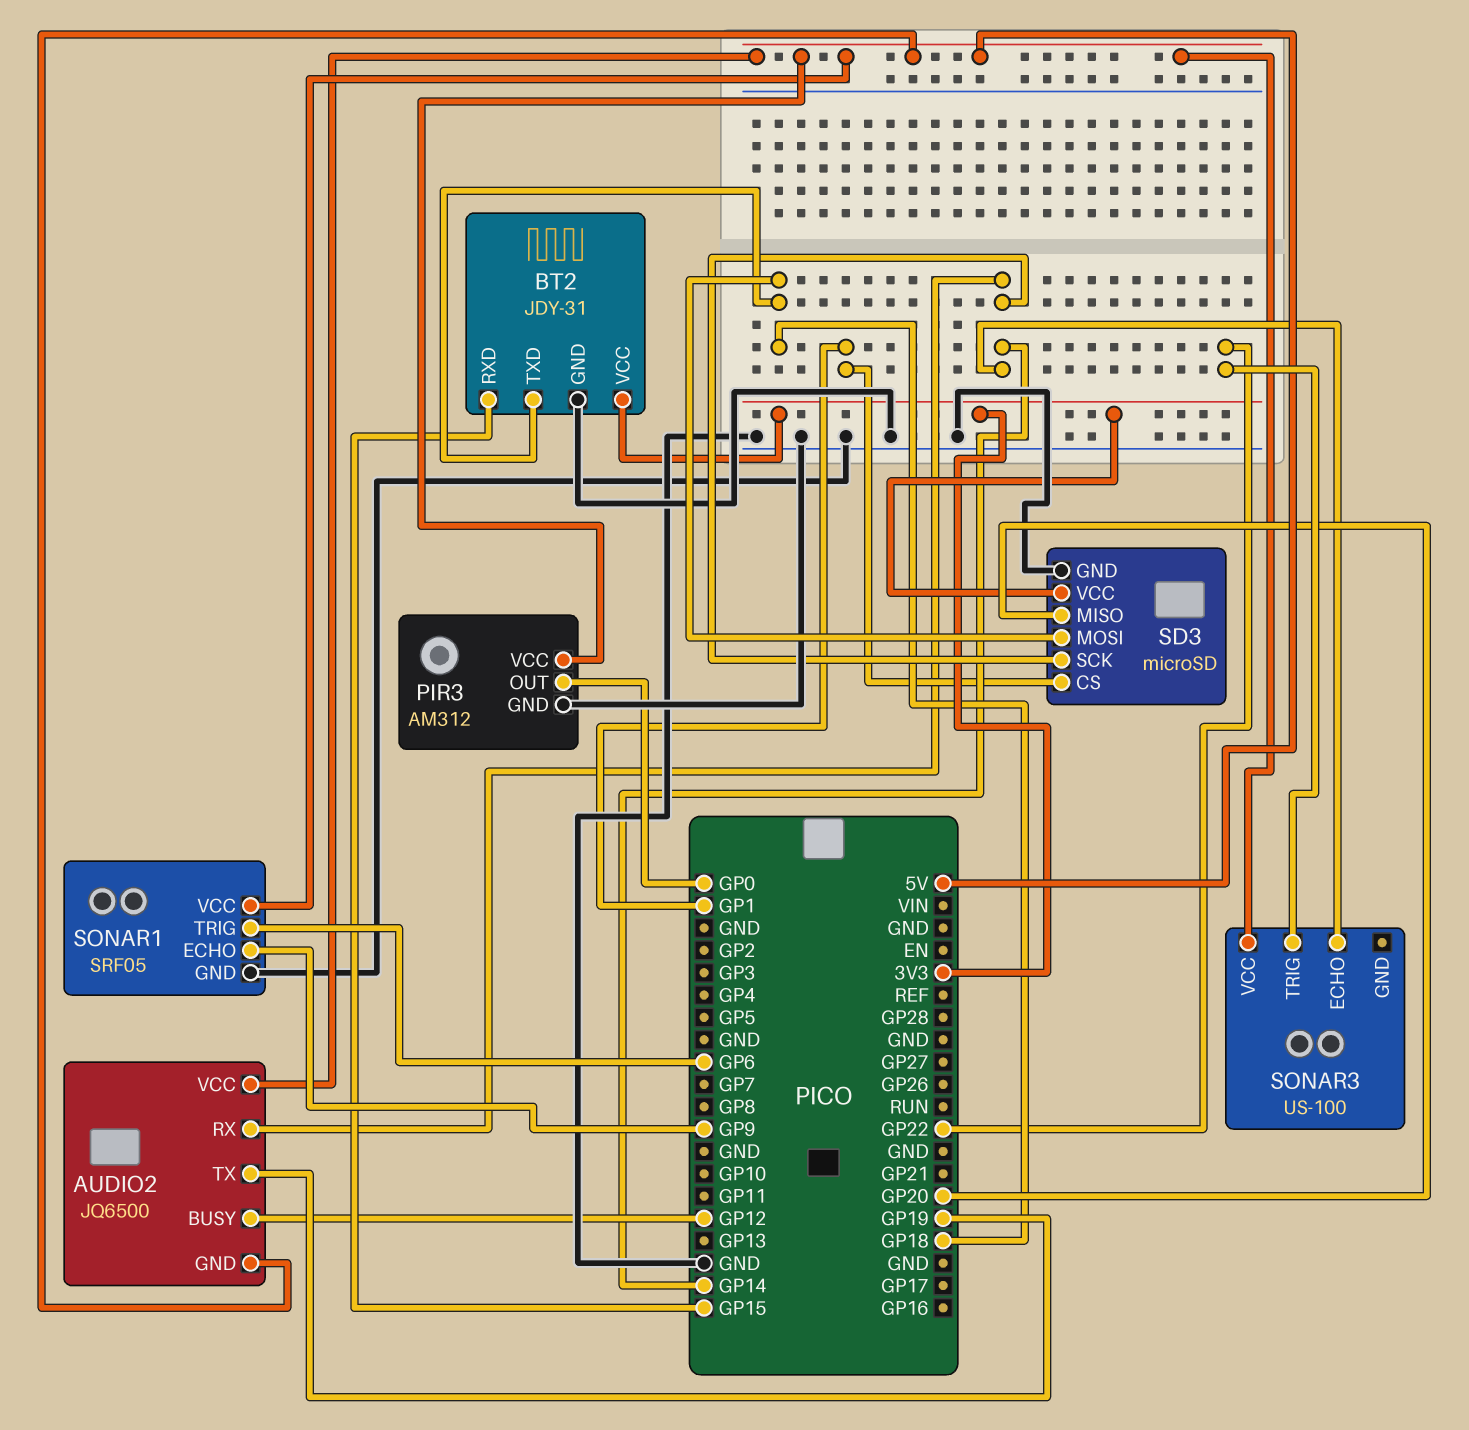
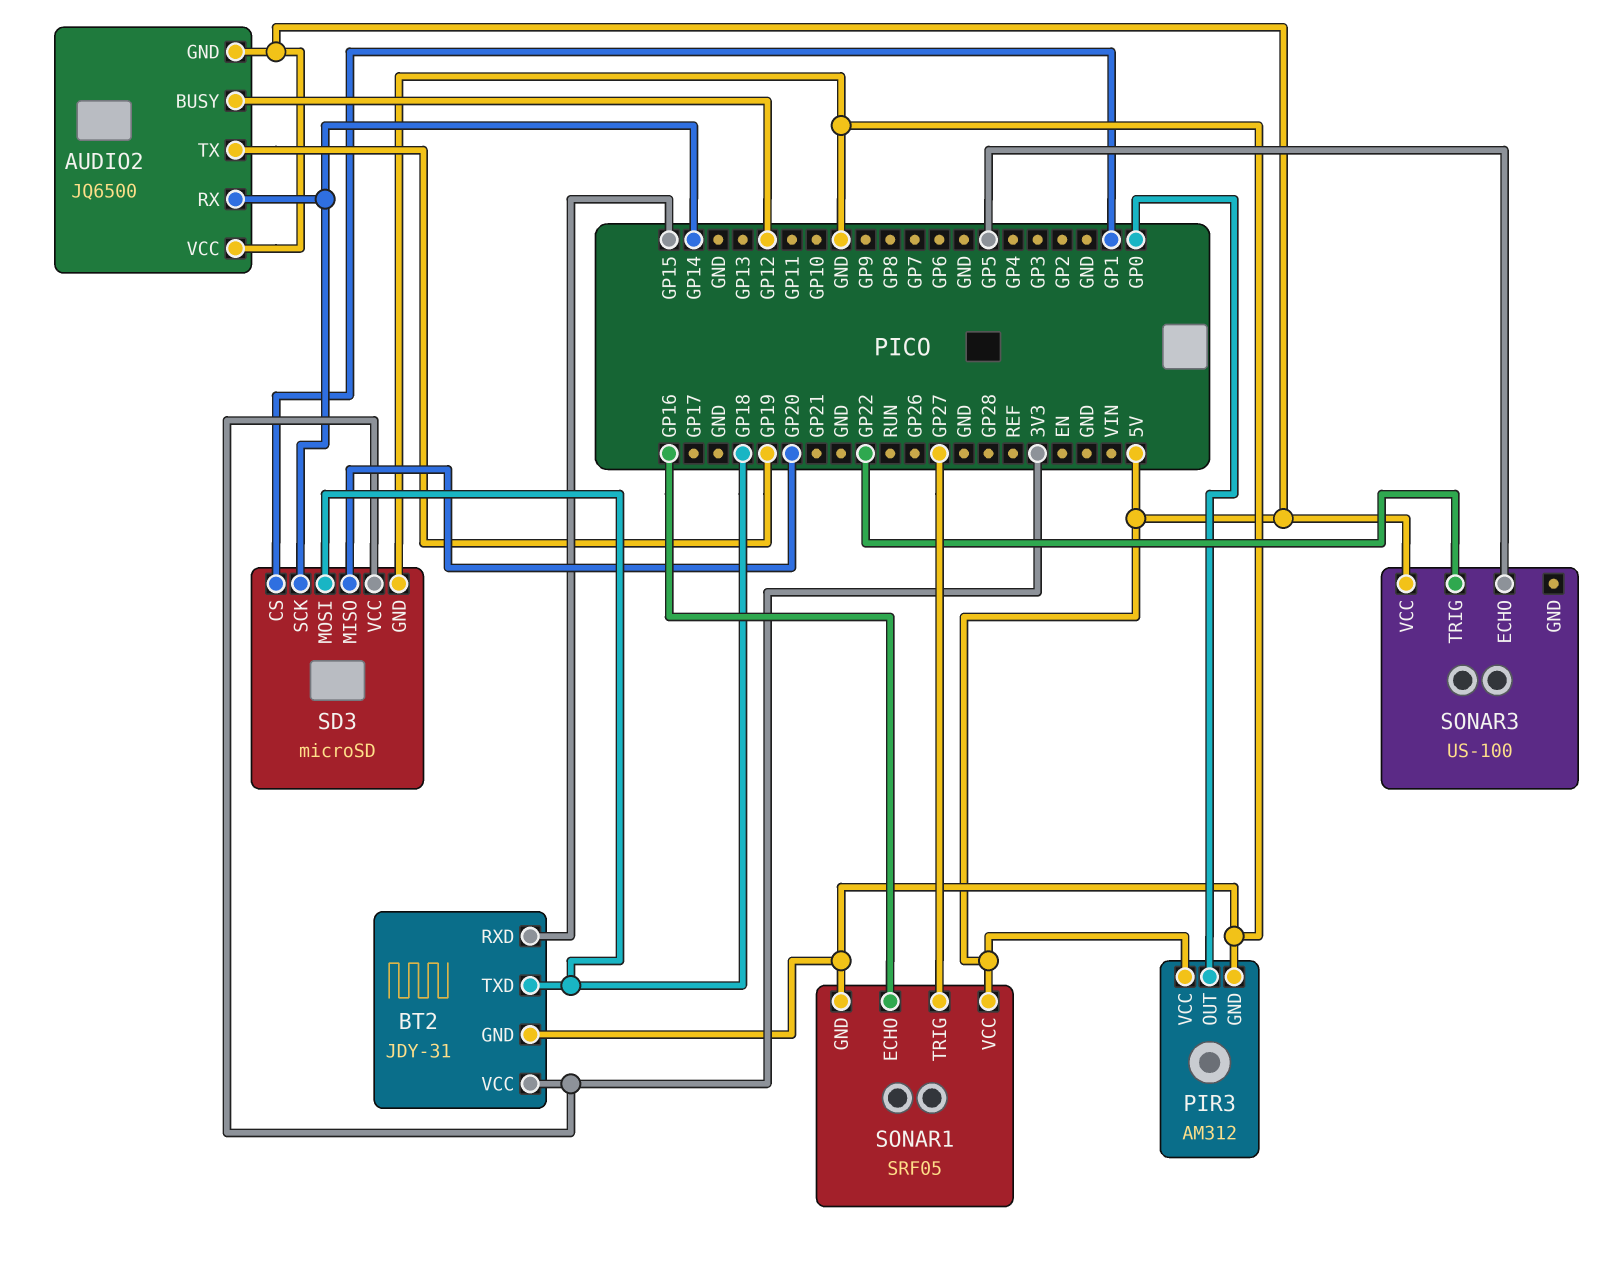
SONAR1 pin ECHO: GP9 -> GP16
SONAR1 pin TRIG: GP6 -> GP27
SONAR3 pin ECHO: GP14 -> GP5

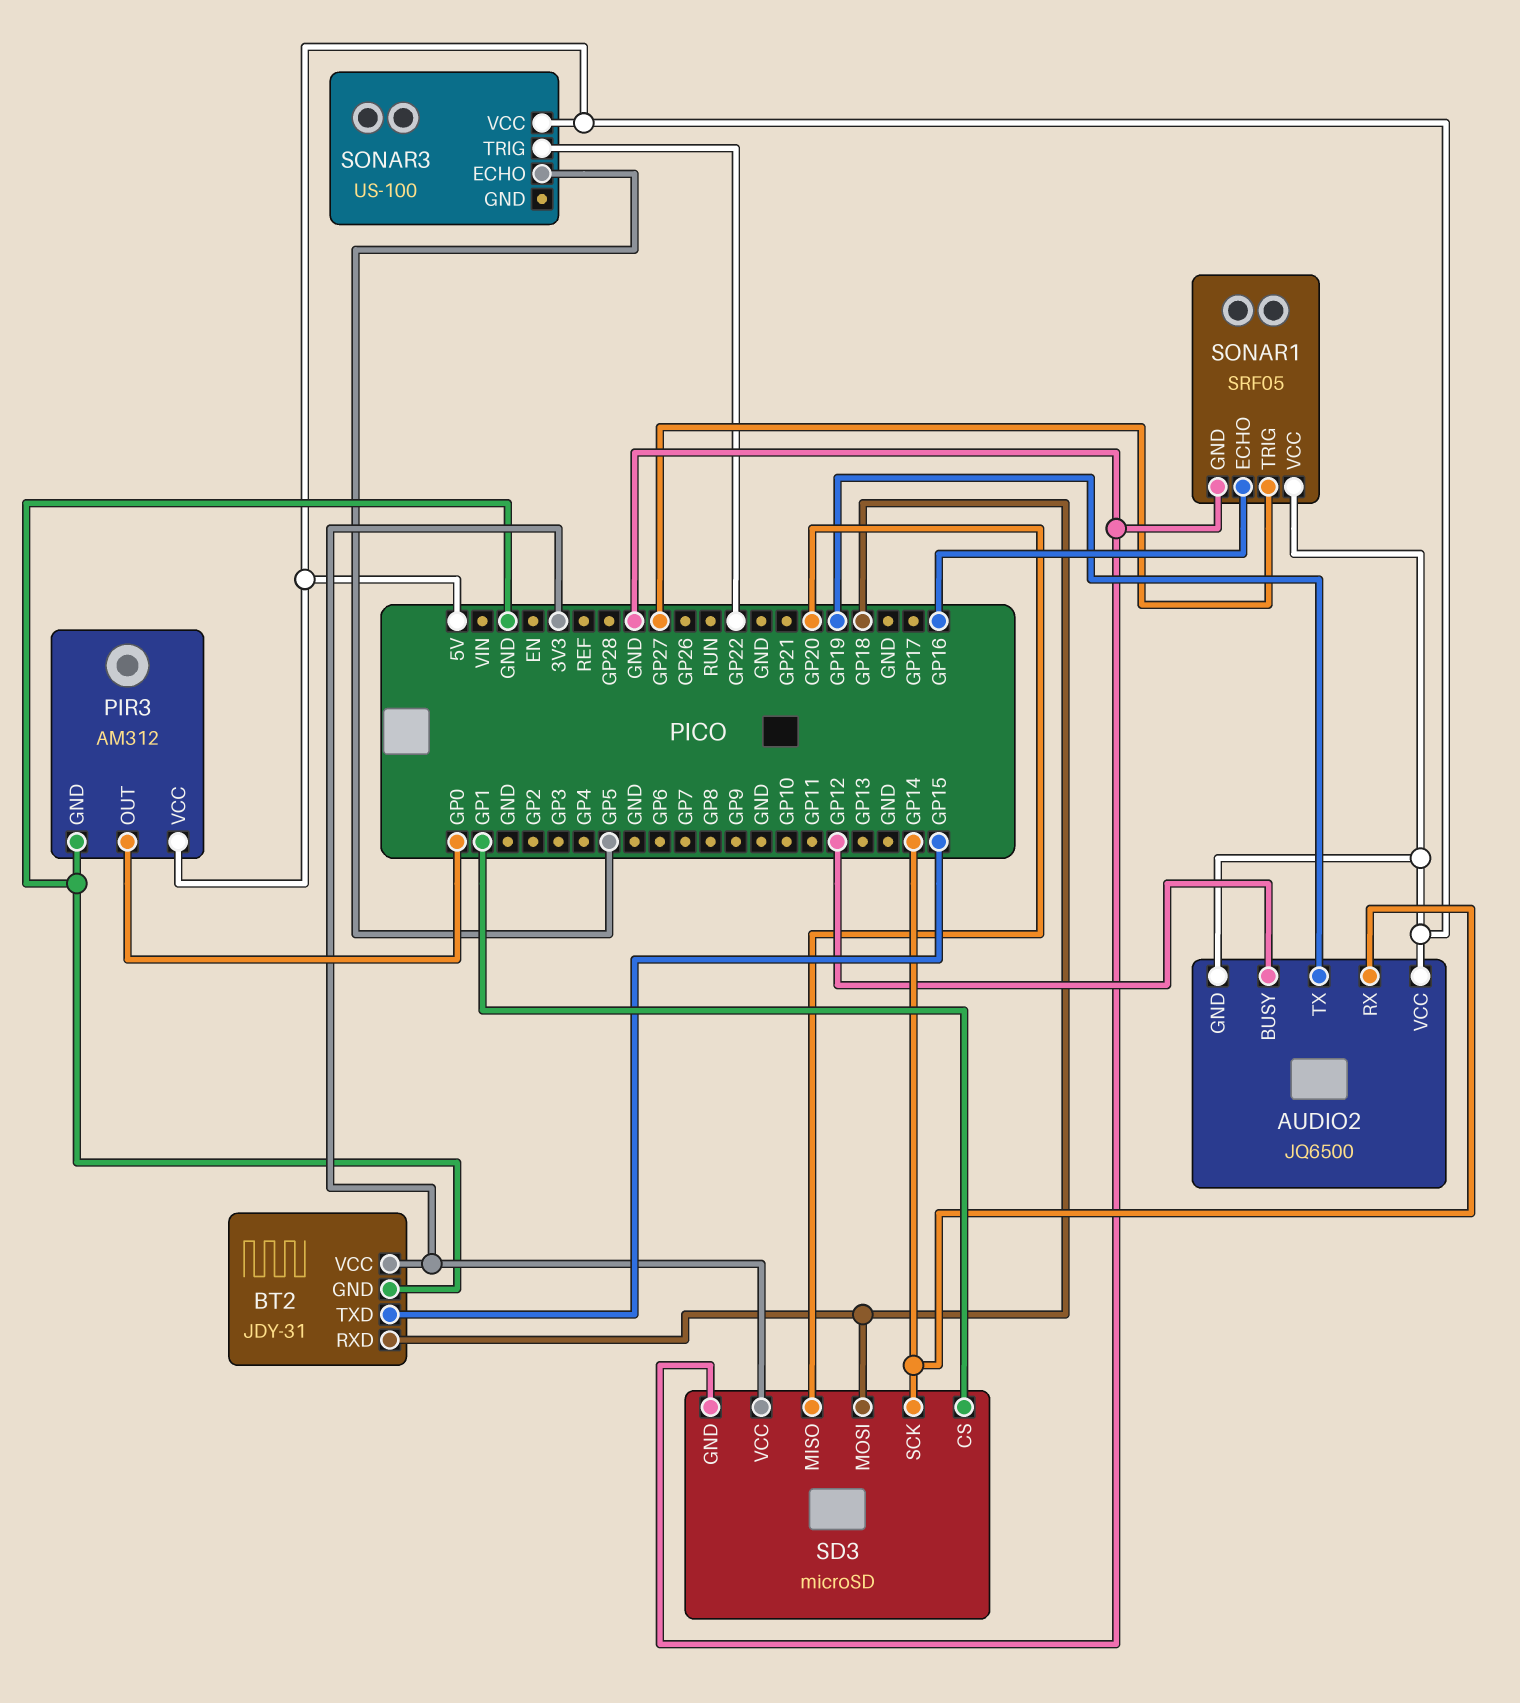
BT2 pin RXD: GP15 -> GP18
BT2 pin TXD: GP18 -> GP15

